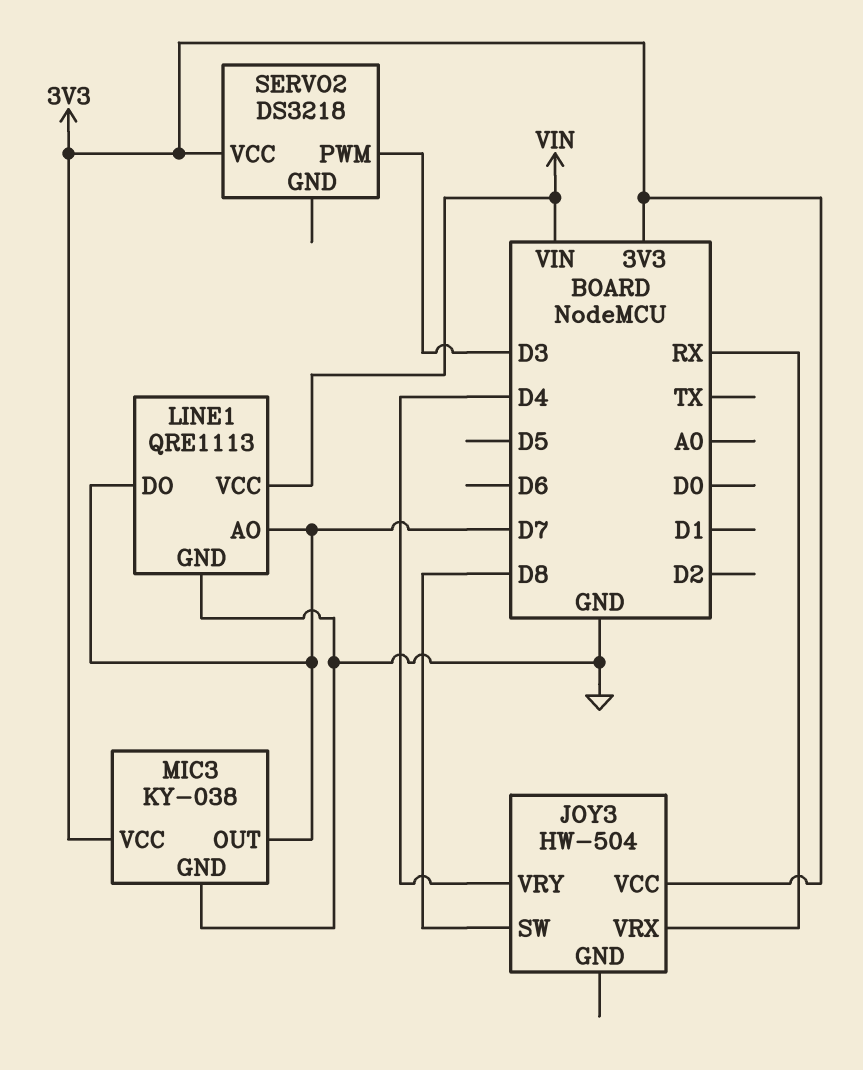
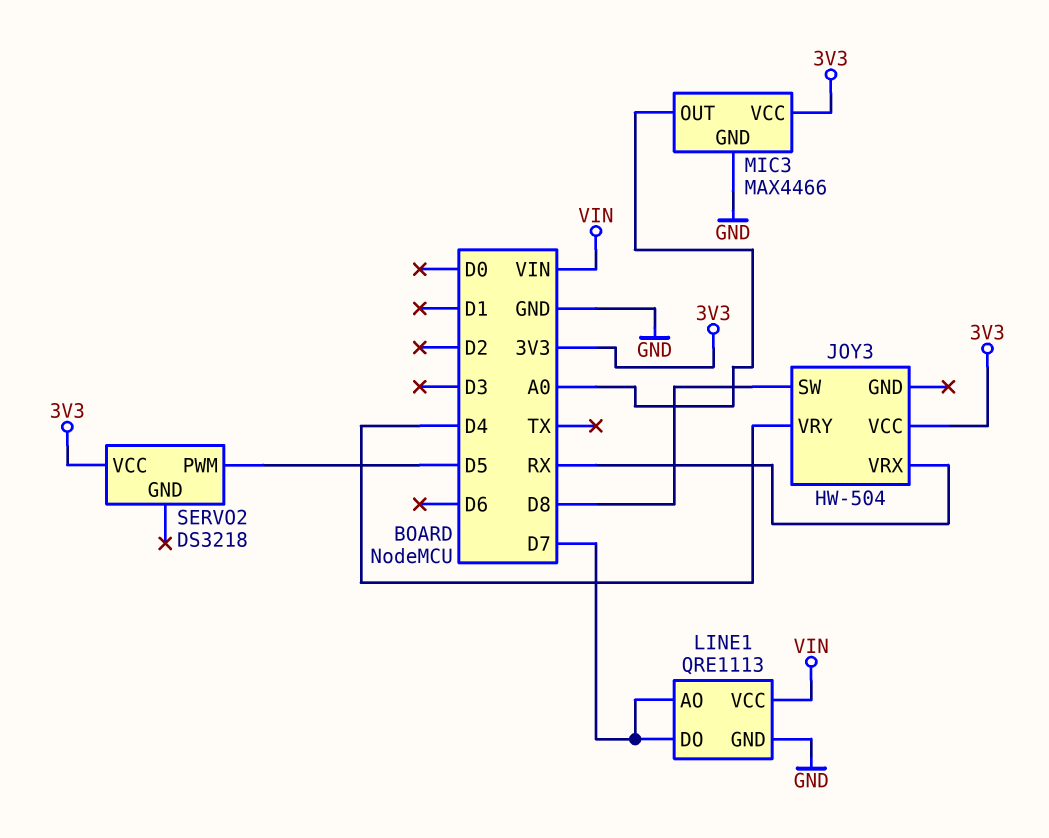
MIC3: KY-038 -> MAX4466
MIC3 pin OUT: D7 -> A0
SERVO2 pin PWM: D3 -> D5

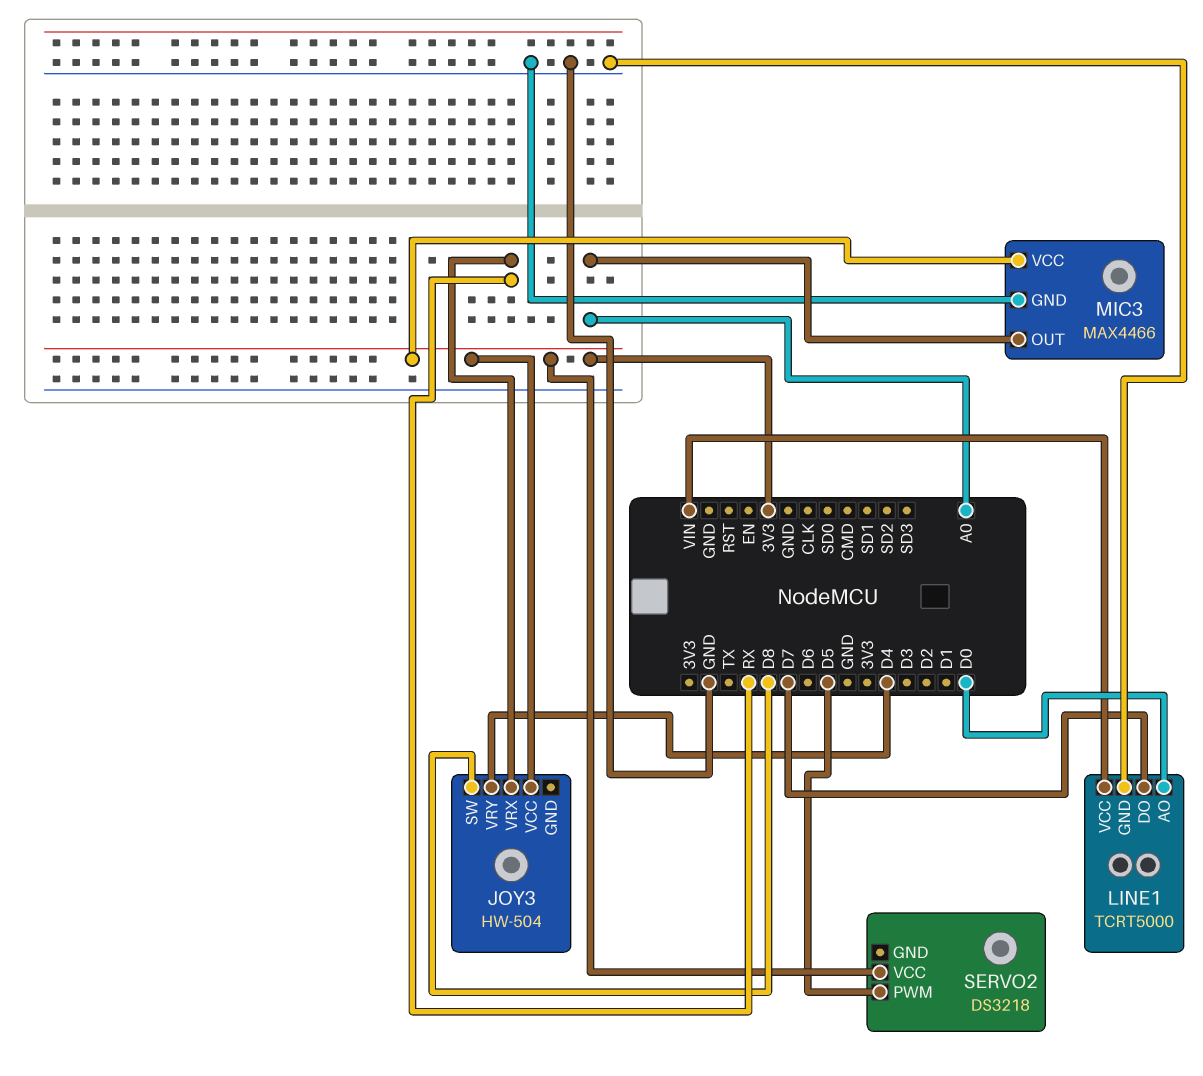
LINE1: QRE1113 -> TCRT5000
LINE1 pin AO: D7 -> D0

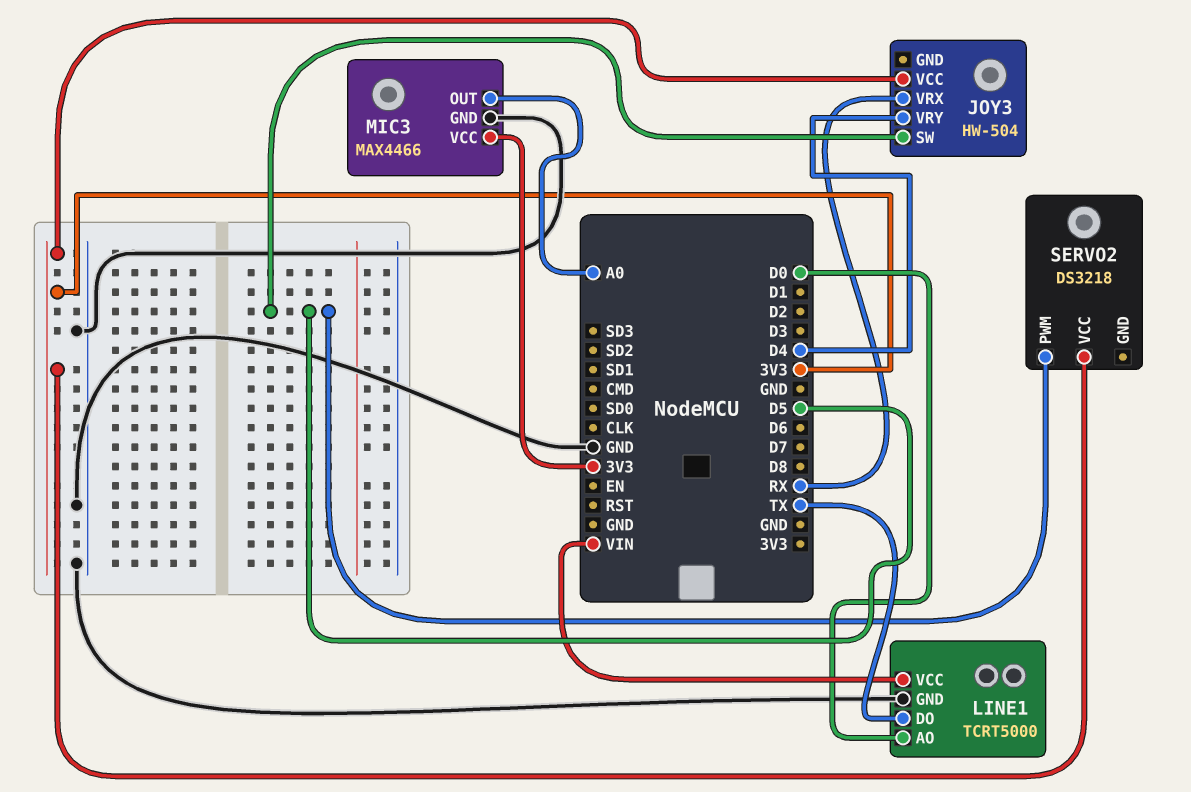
JOY3 pin SW: D8 -> D5
LINE1 pin DO: D7 -> TX

